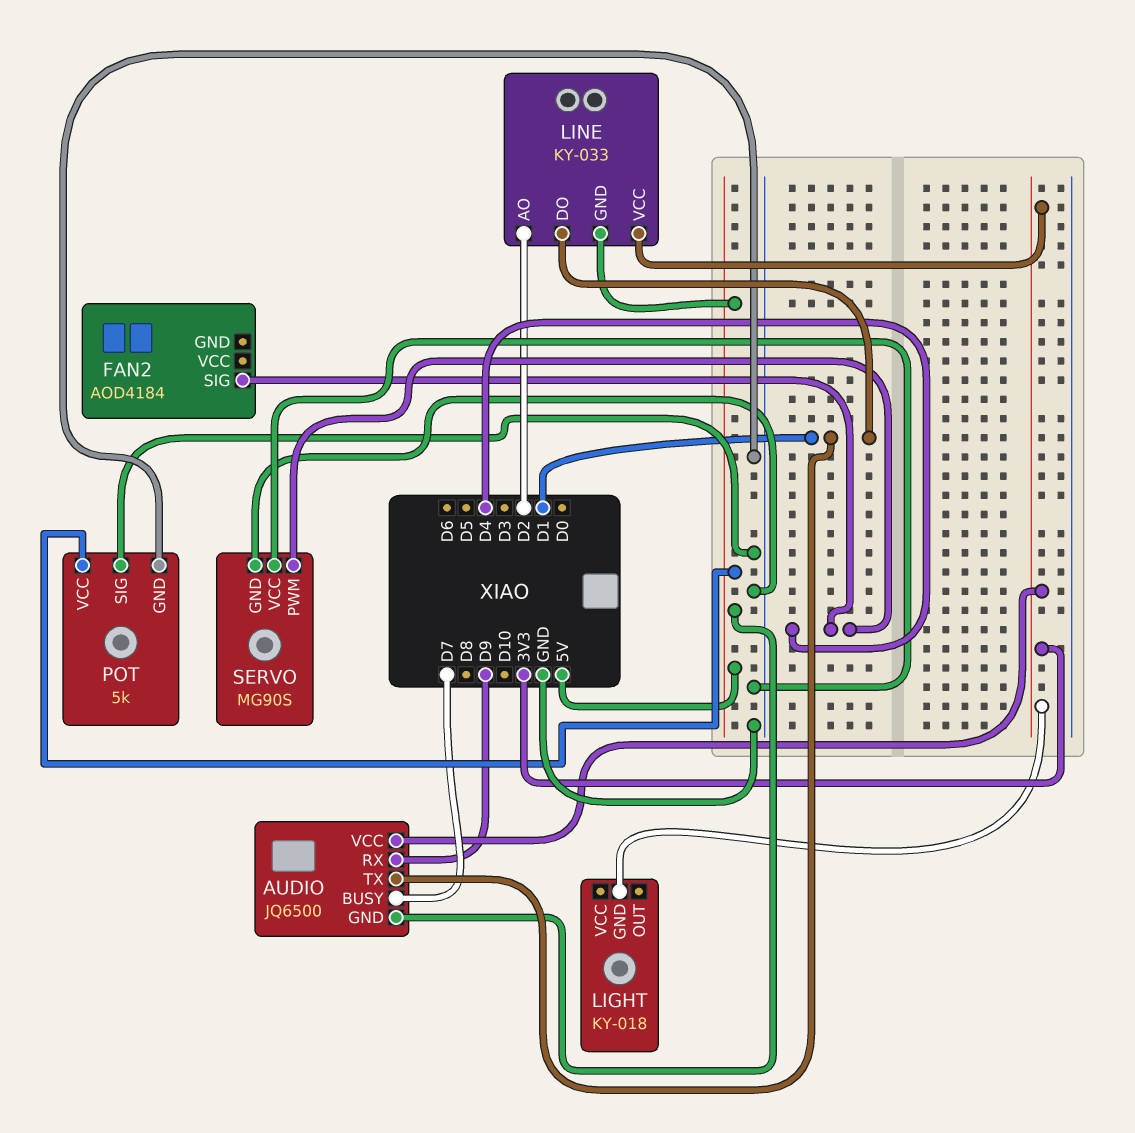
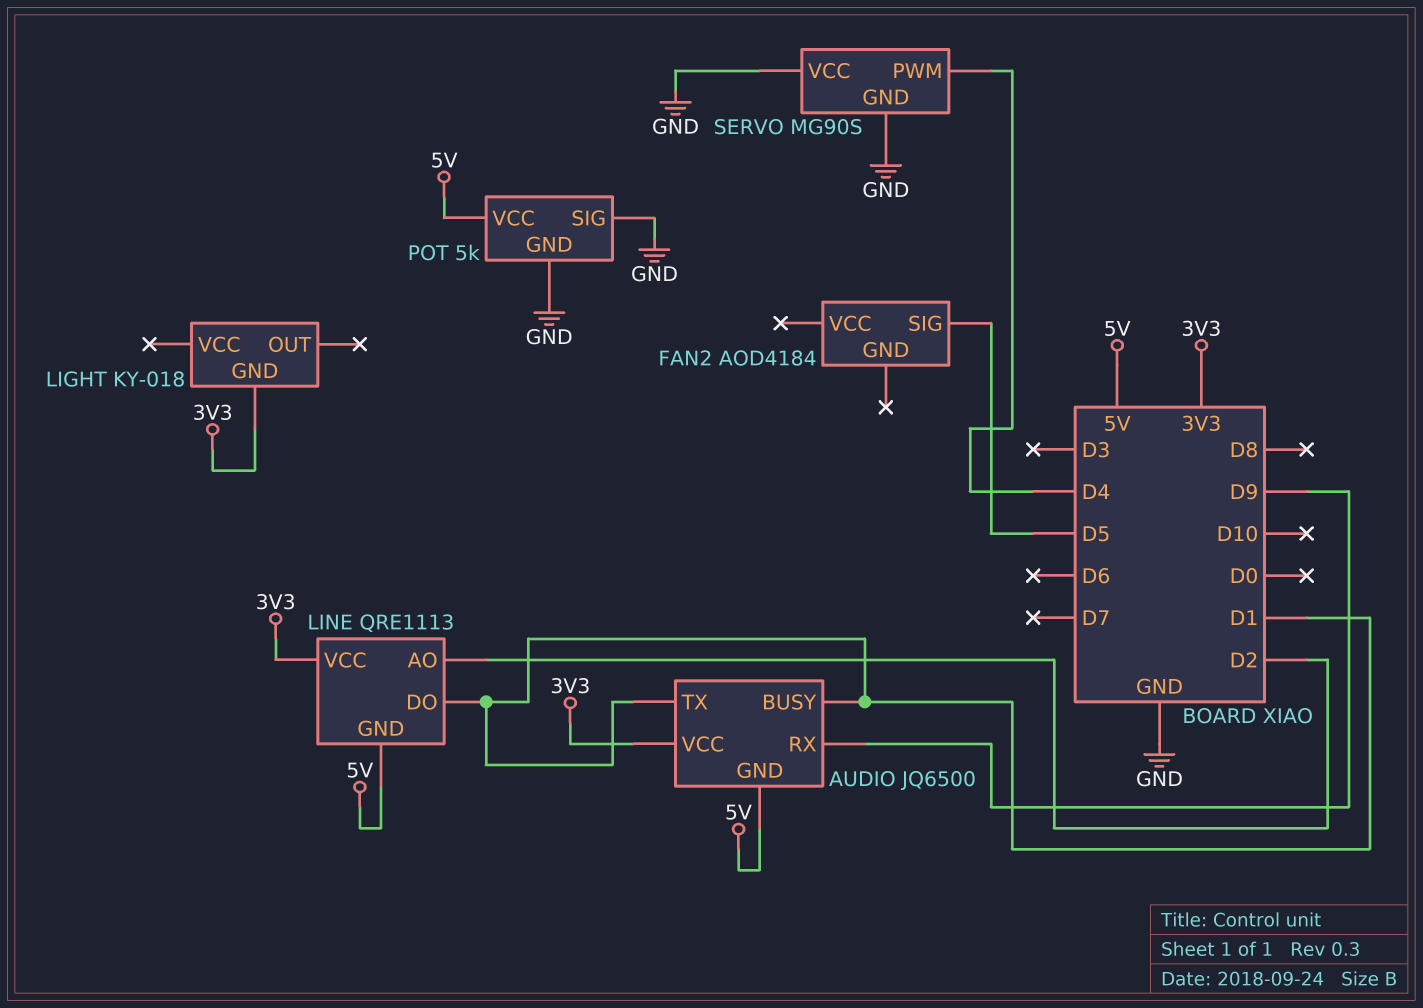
AUDIO pin BUSY: D7 -> D1
FAN2 pin SIG: D4 -> D5
LINE: KY-033 -> QRE1113

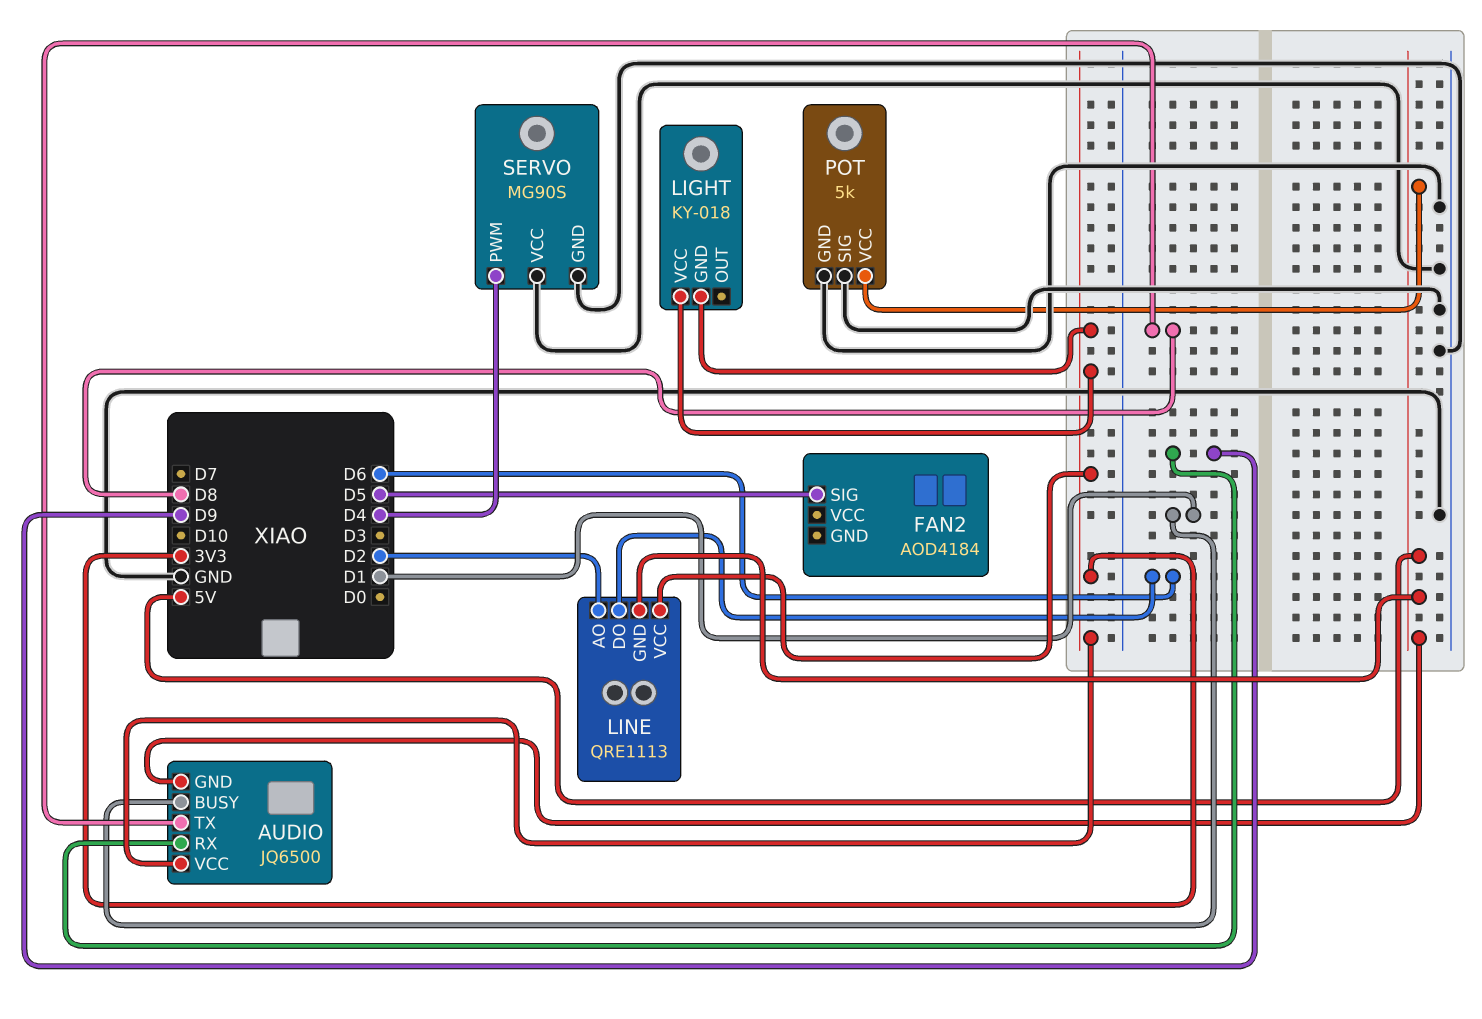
AUDIO pin TX: D1 -> D8
LIGHT pin VCC: none -> 3V3
LINE pin DO: D1 -> D6

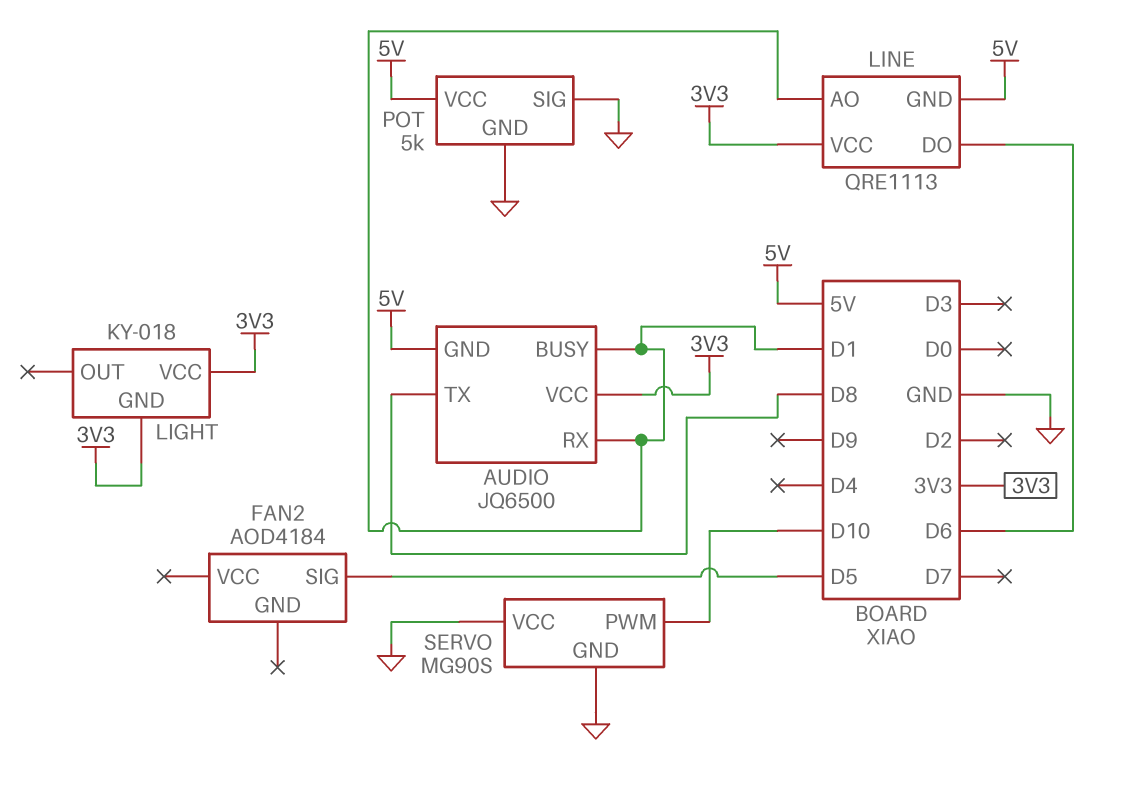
AUDIO pin RX: D9 -> D1
LINE pin AO: D2 -> D1
SERVO pin PWM: D4 -> D10

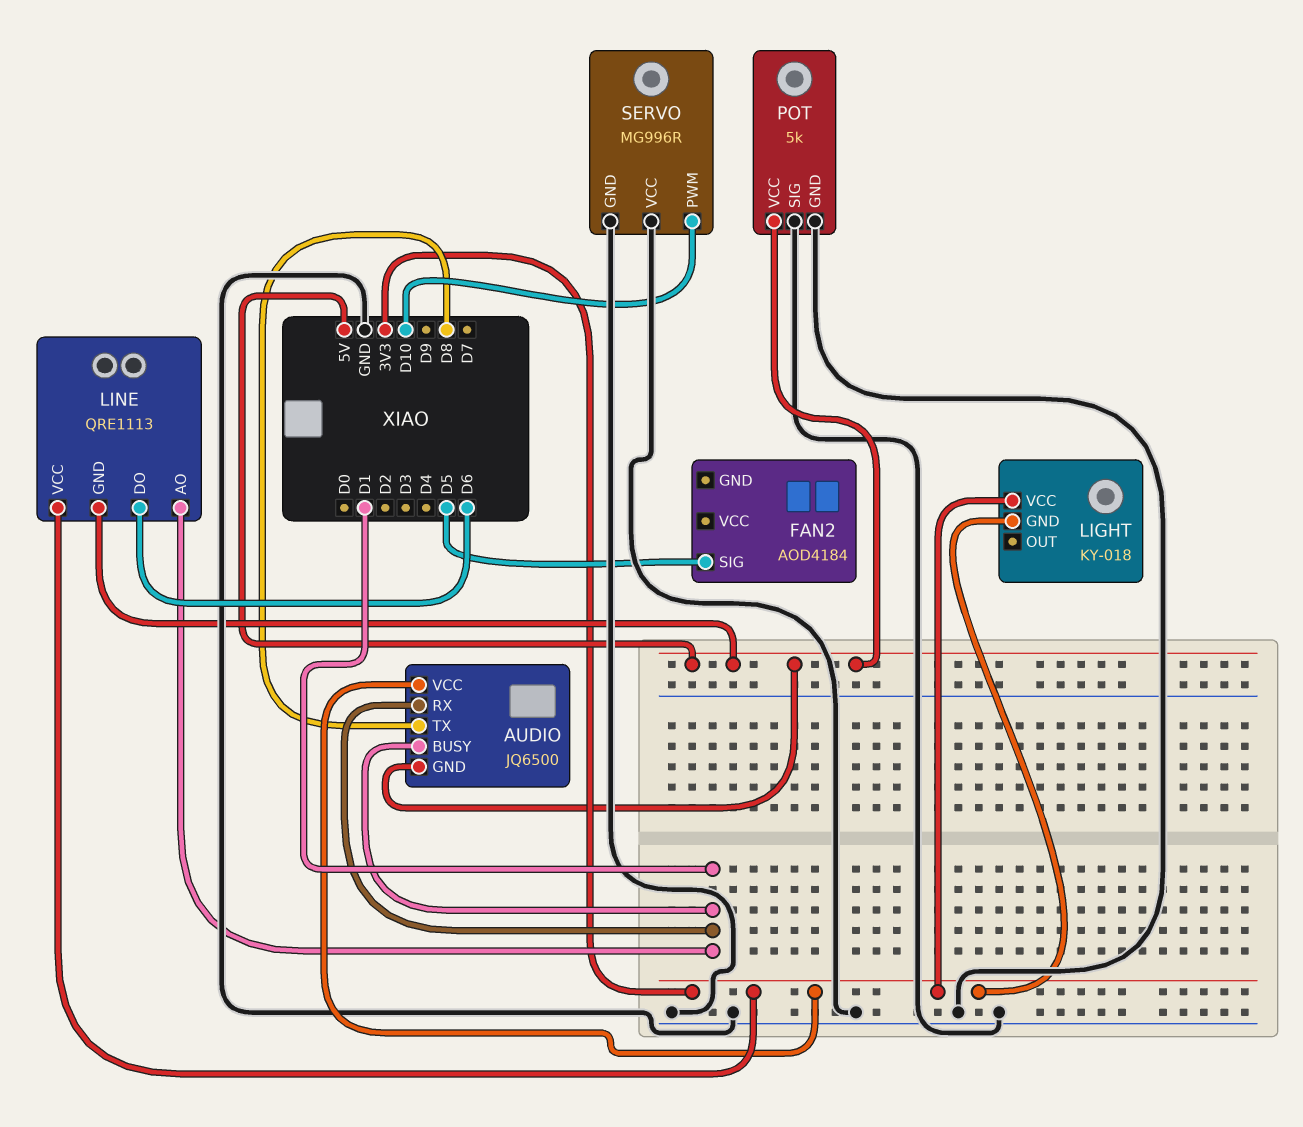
SERVO: MG90S -> MG996R

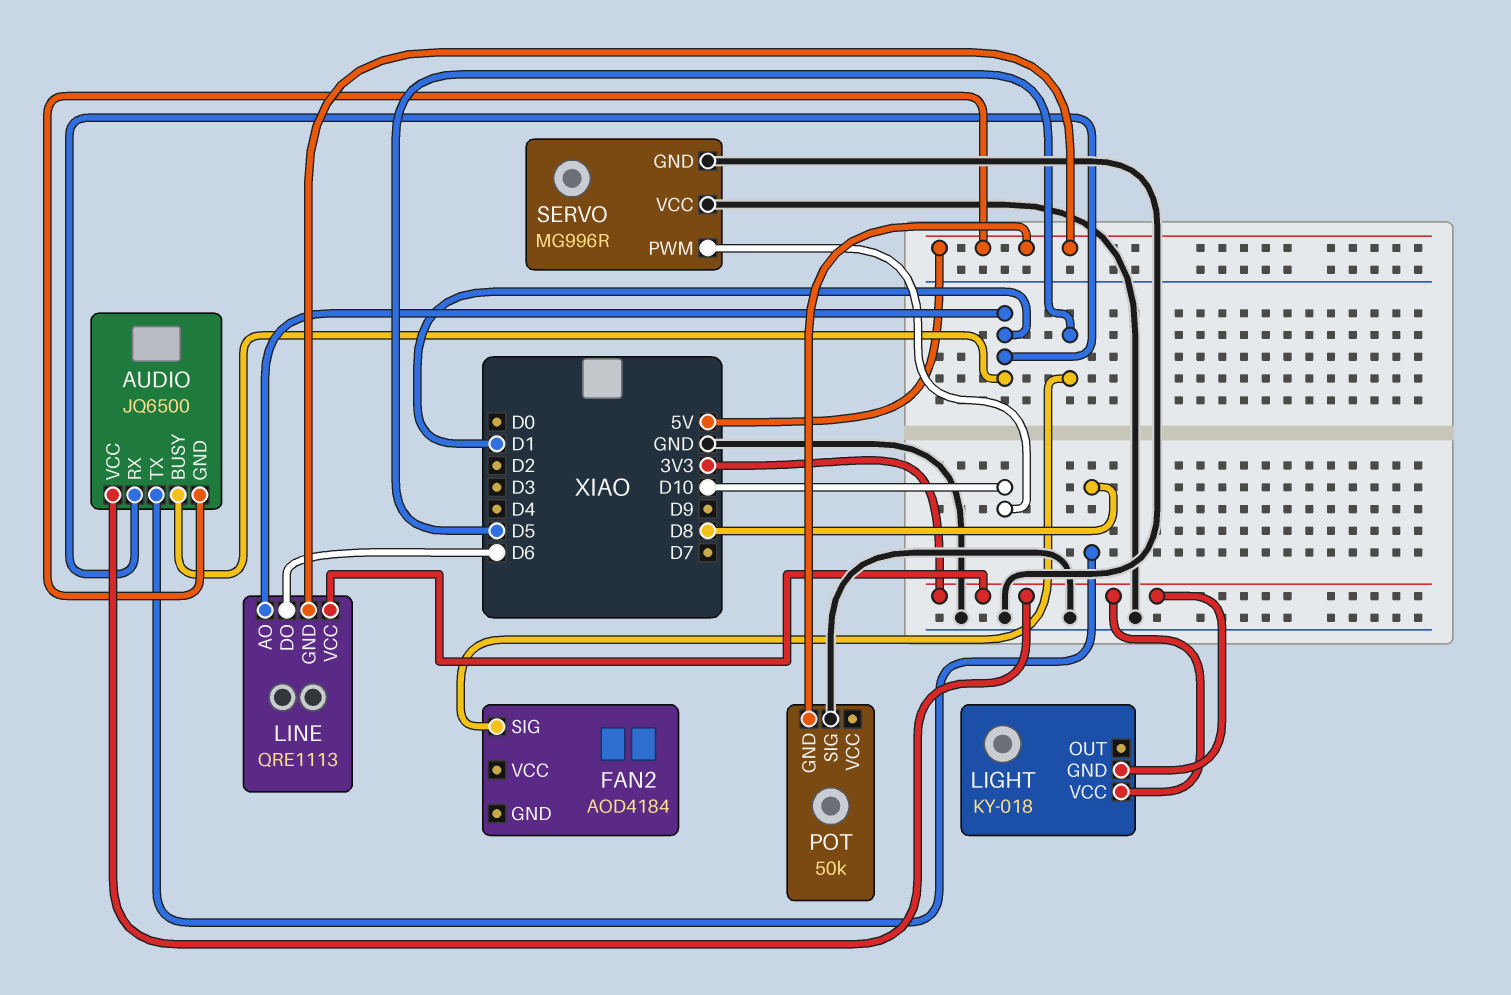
POT: 5k -> 50k
POT pin GND: GND -> 5V
POT pin VCC: 5V -> none

